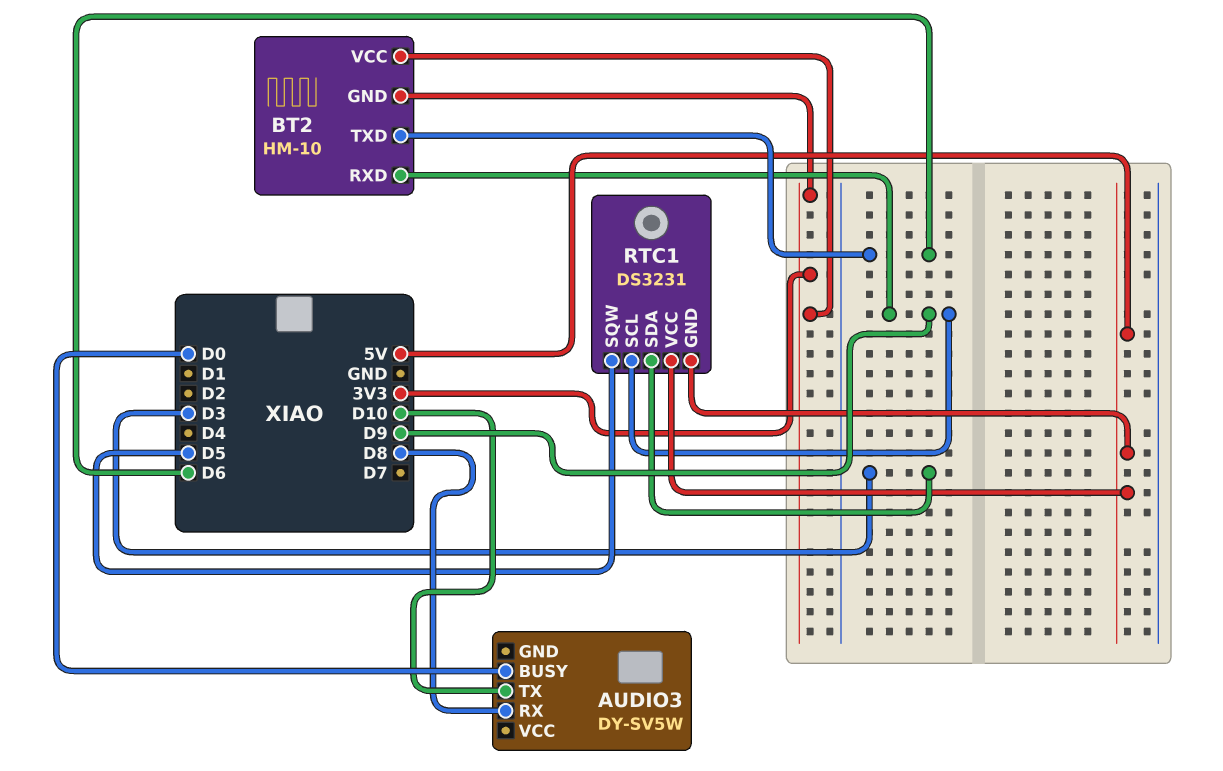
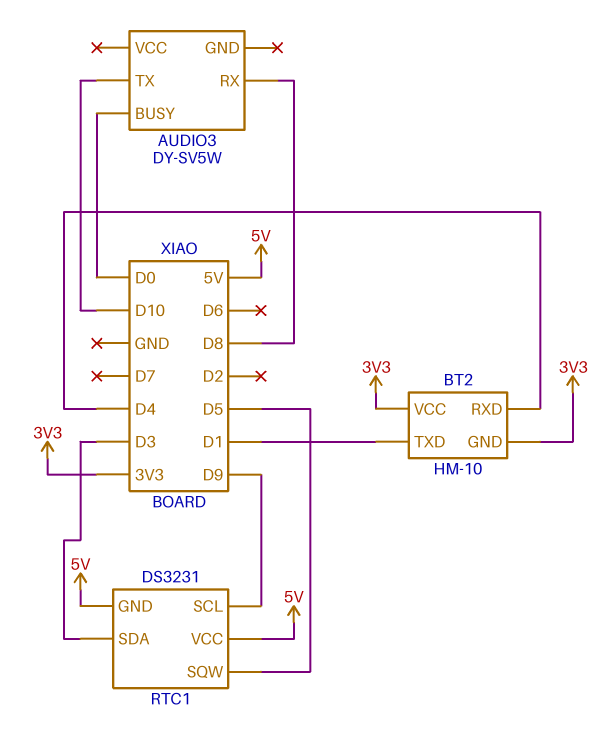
BT2 pin RXD: D9 -> D4
BT2 pin TXD: D6 -> D1

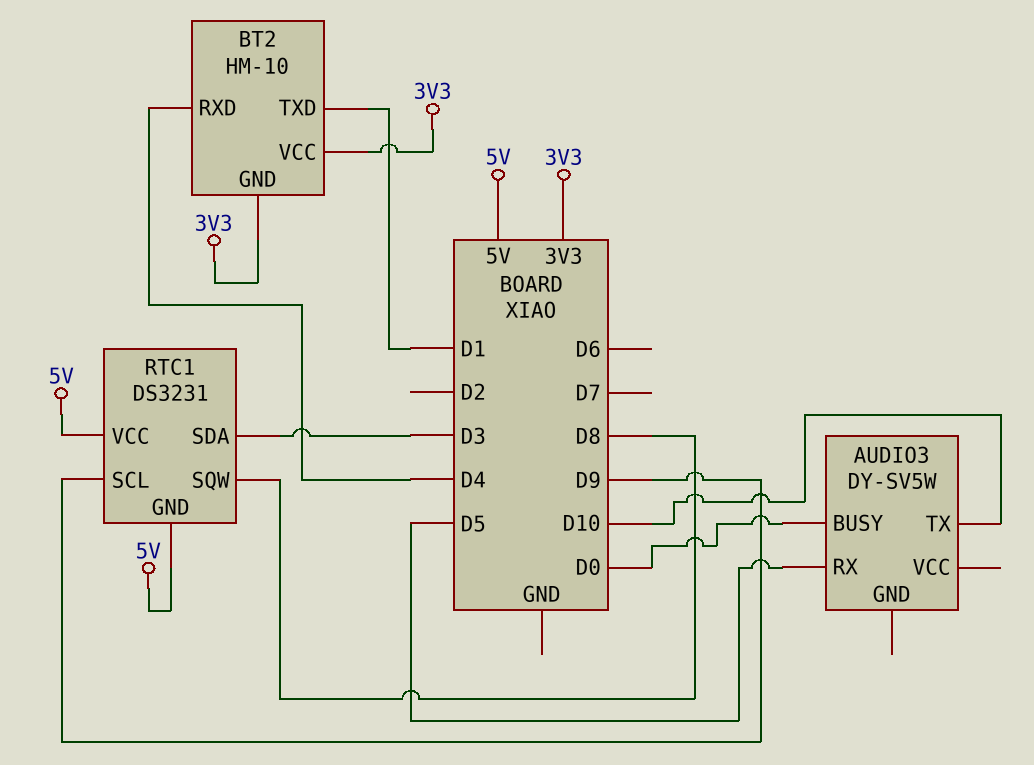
AUDIO3 pin RX: D8 -> D5
RTC1 pin SQW: D5 -> D8

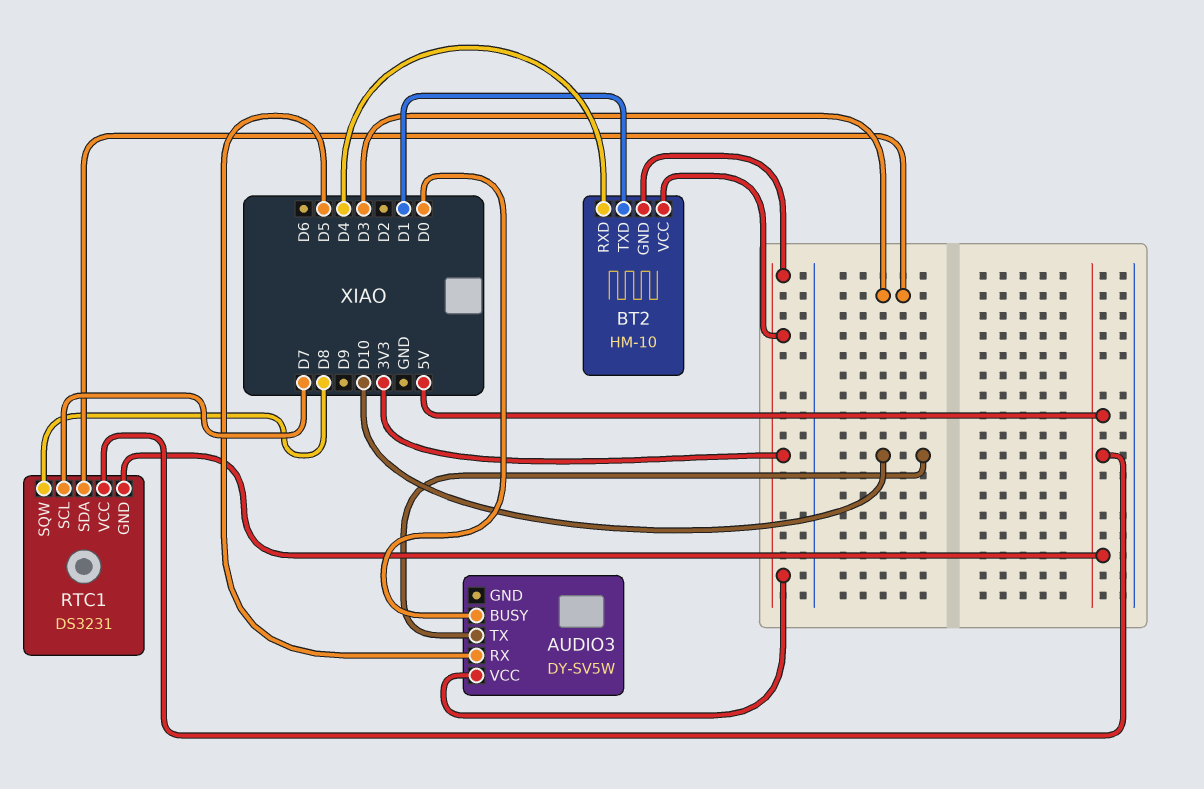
AUDIO3 pin VCC: none -> 3V3
RTC1 pin SCL: D9 -> D7

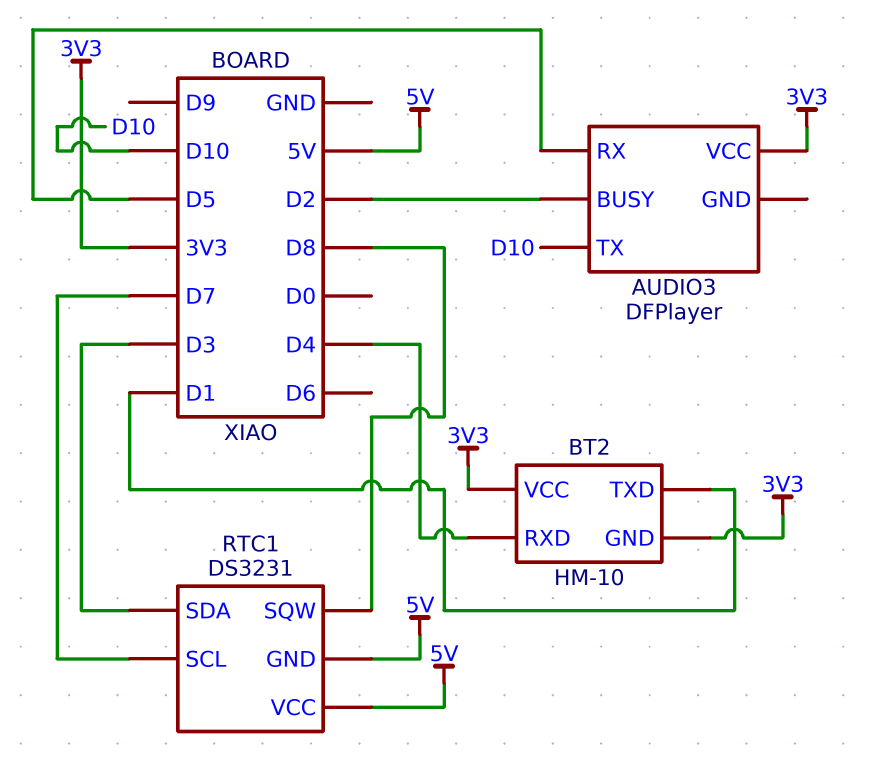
AUDIO3: DY-SV5W -> DFPlayer
AUDIO3 pin BUSY: D0 -> D2

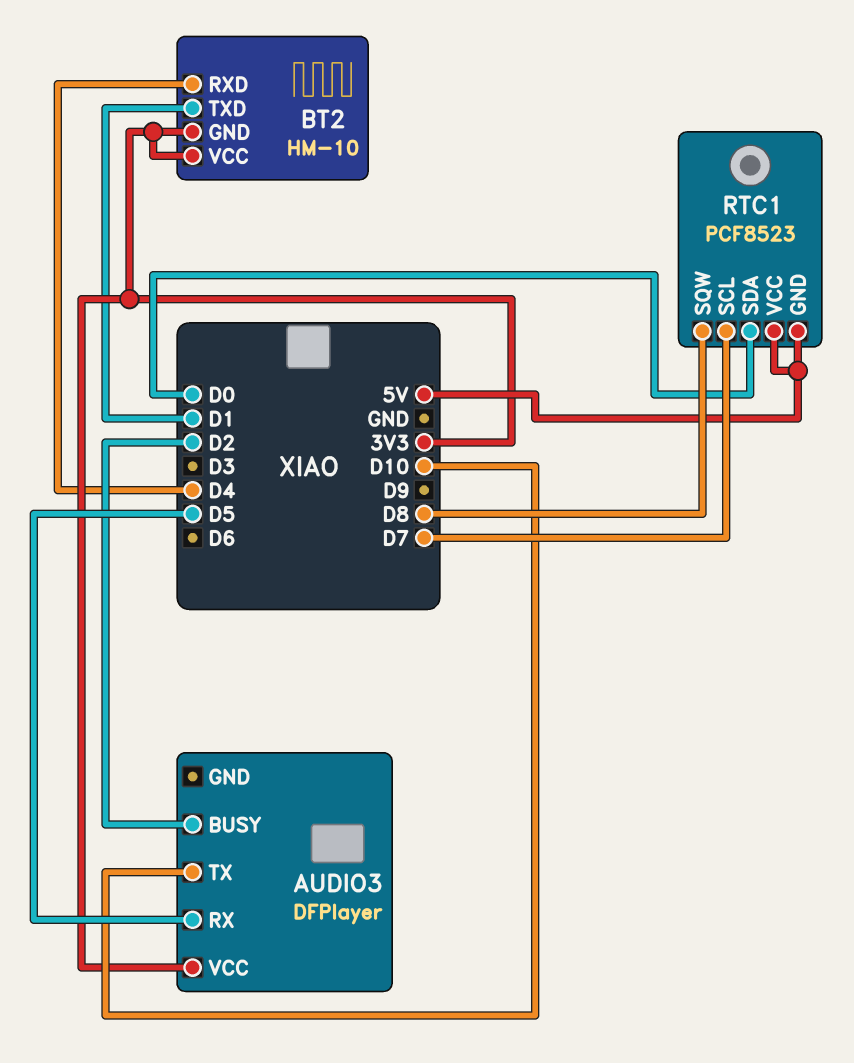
RTC1: DS3231 -> PCF8523
RTC1 pin SDA: D3 -> D0

